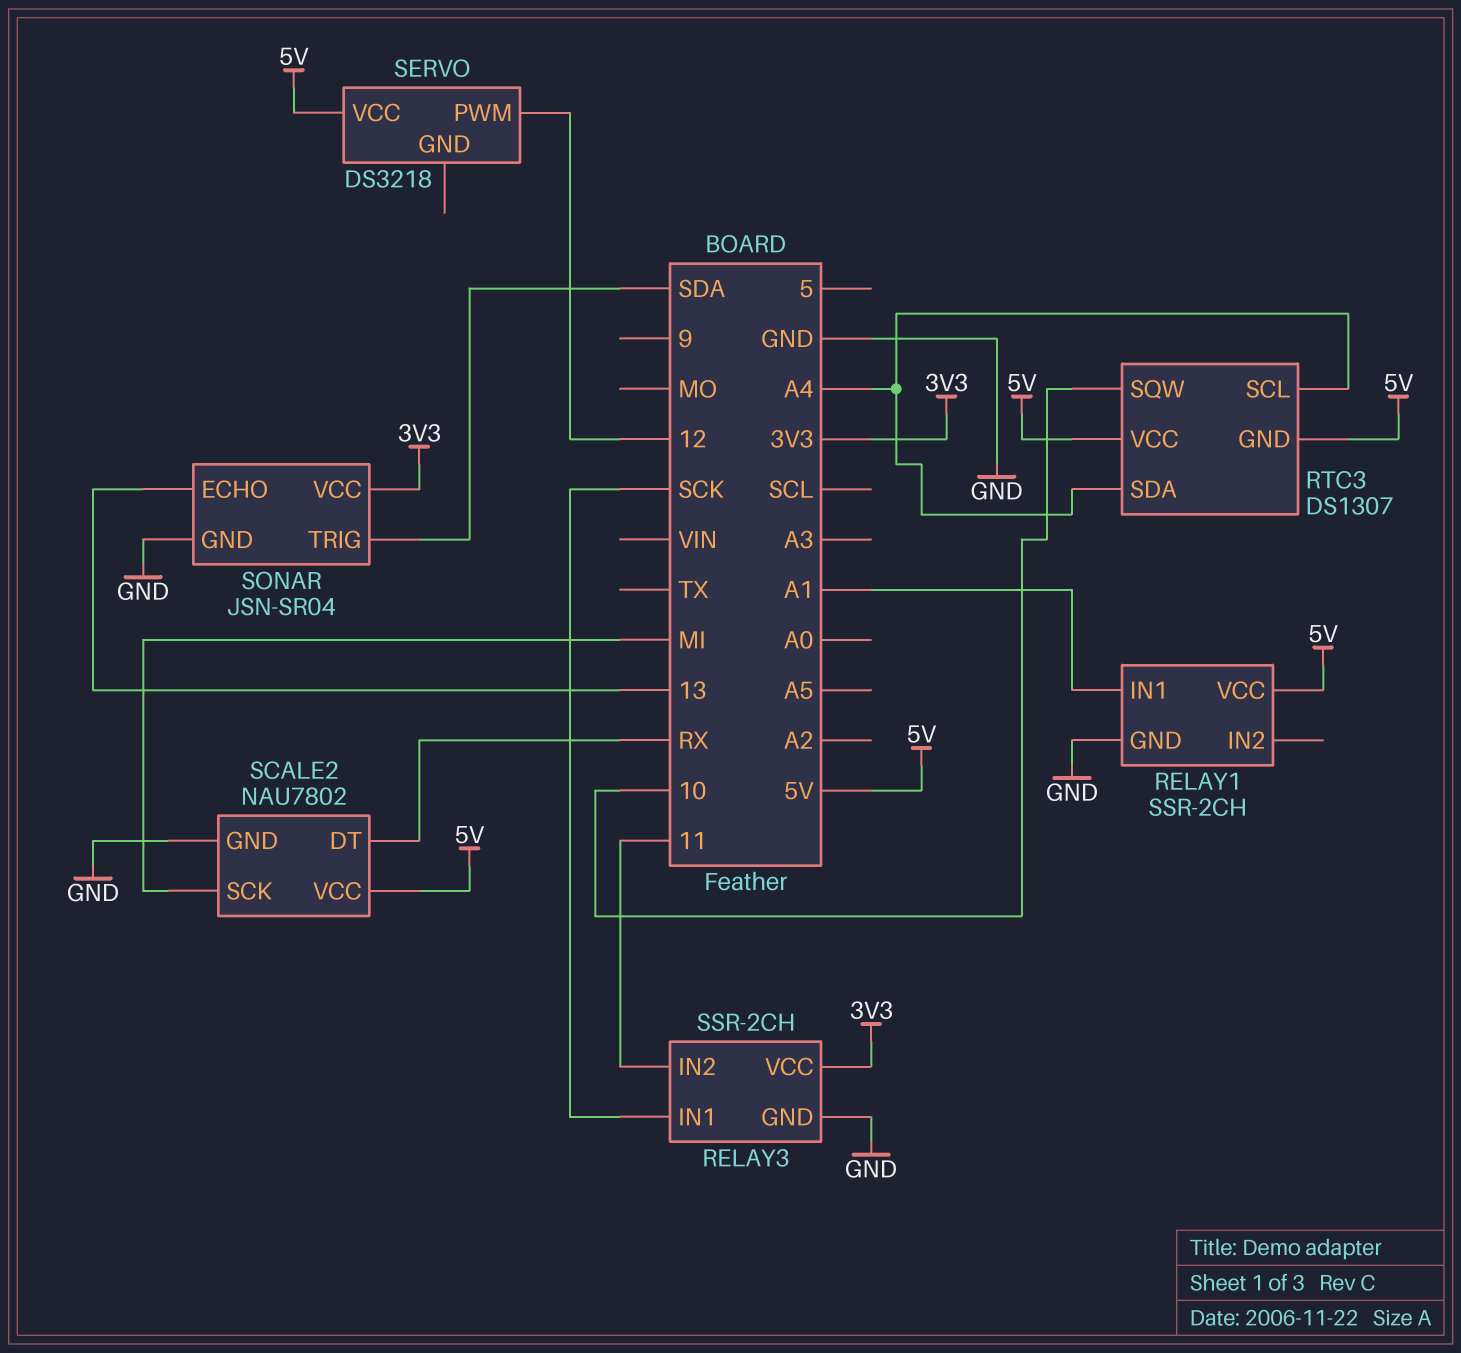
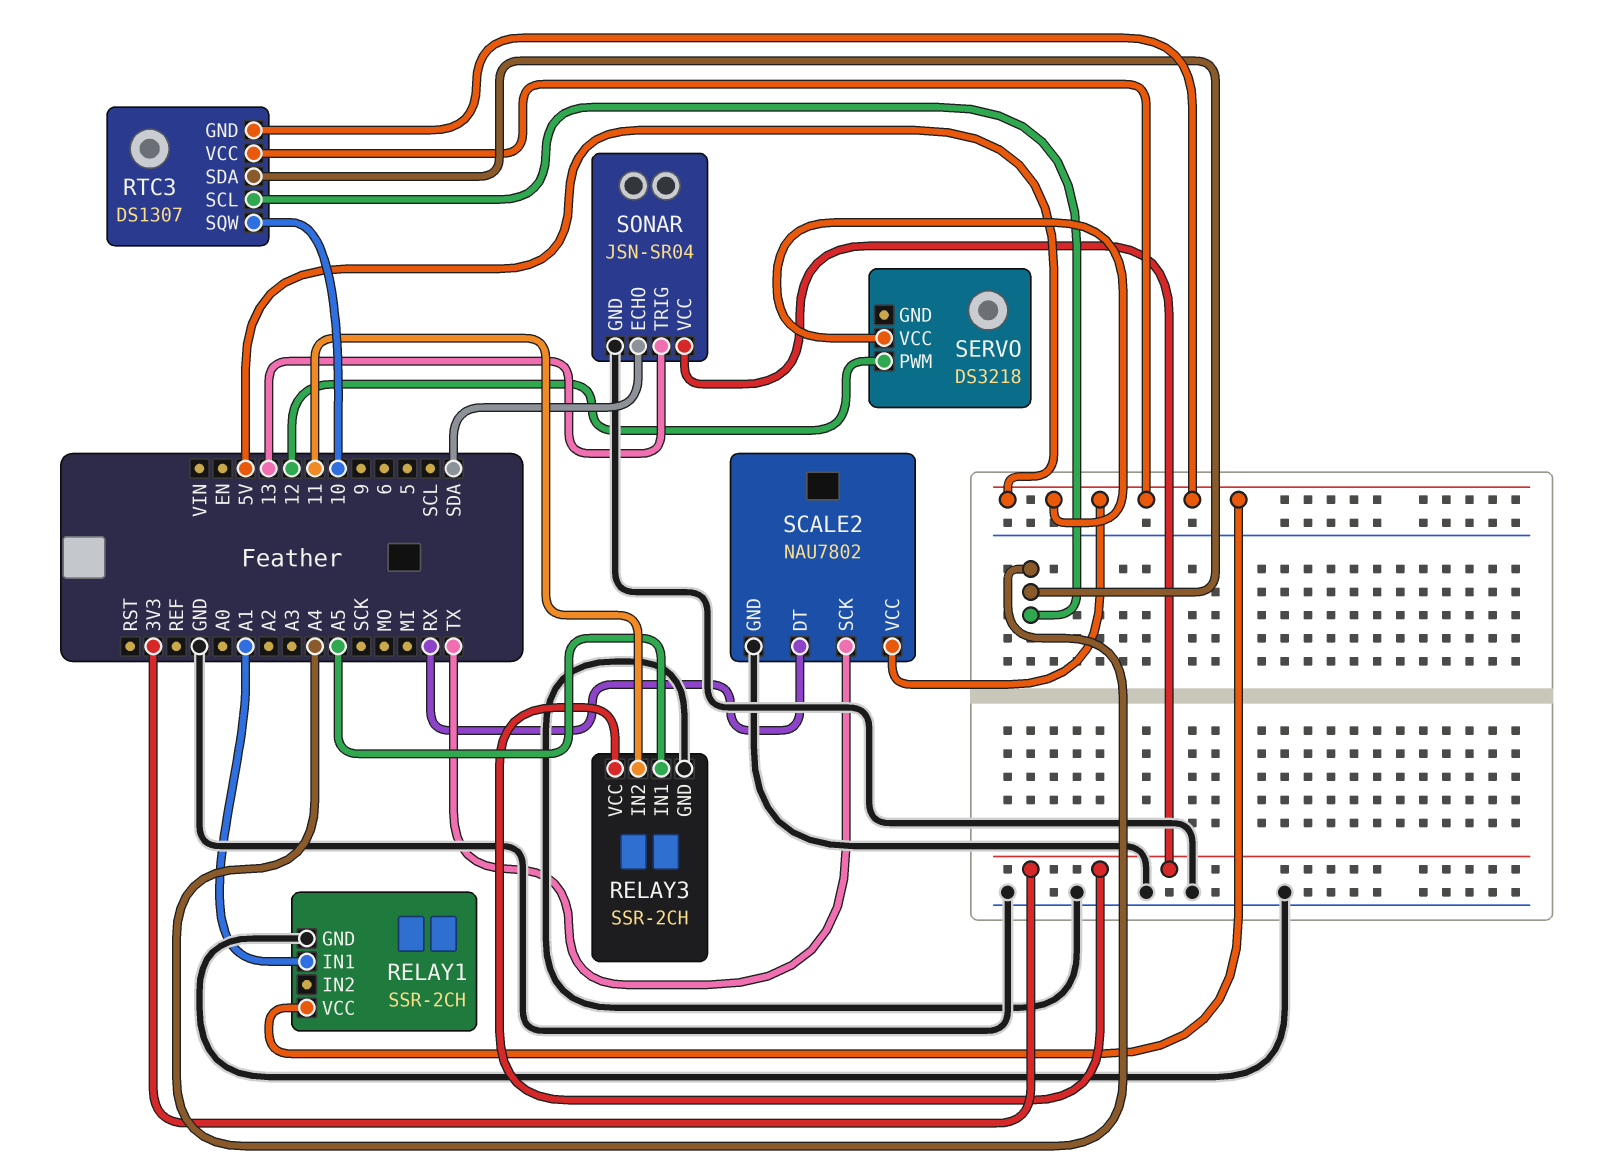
RELAY3 pin IN1: SCK -> A5
SCALE2 pin SCK: MI -> TX
SONAR pin ECHO: 13 -> SDA
SONAR pin TRIG: SDA -> 13

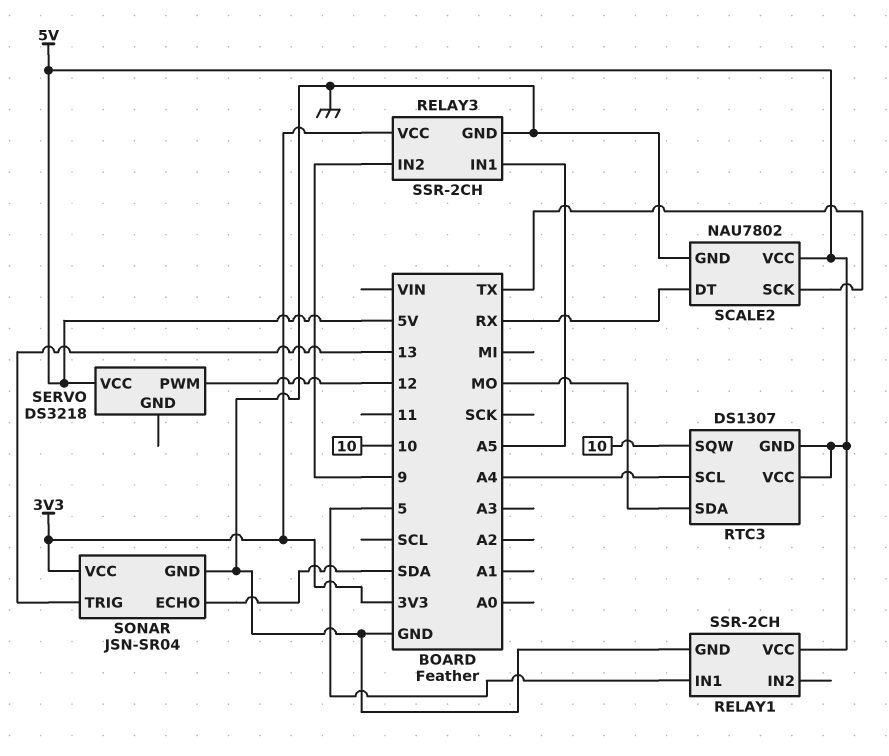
RELAY1 pin IN1: A1 -> 5
RELAY3 pin IN2: 11 -> 9
RTC3 pin SDA: A4 -> MO

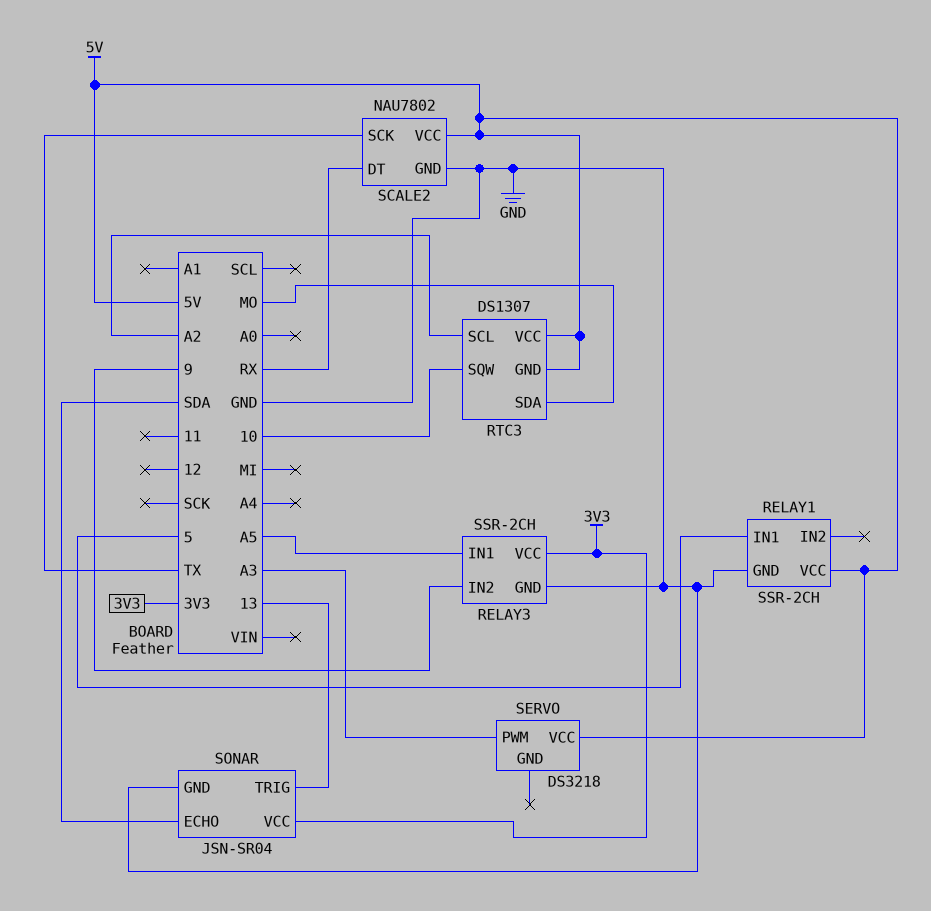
RTC3 pin SCL: A4 -> A2
SERVO pin PWM: 12 -> A3

